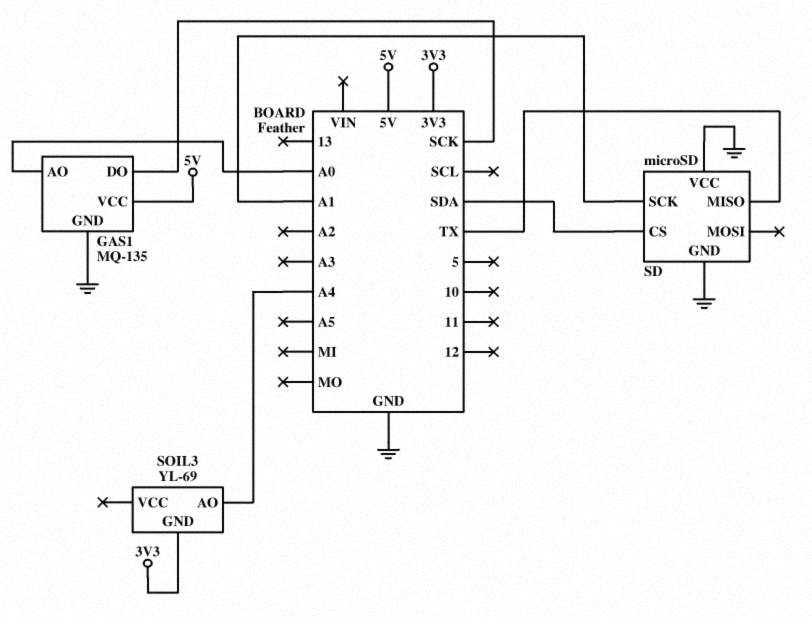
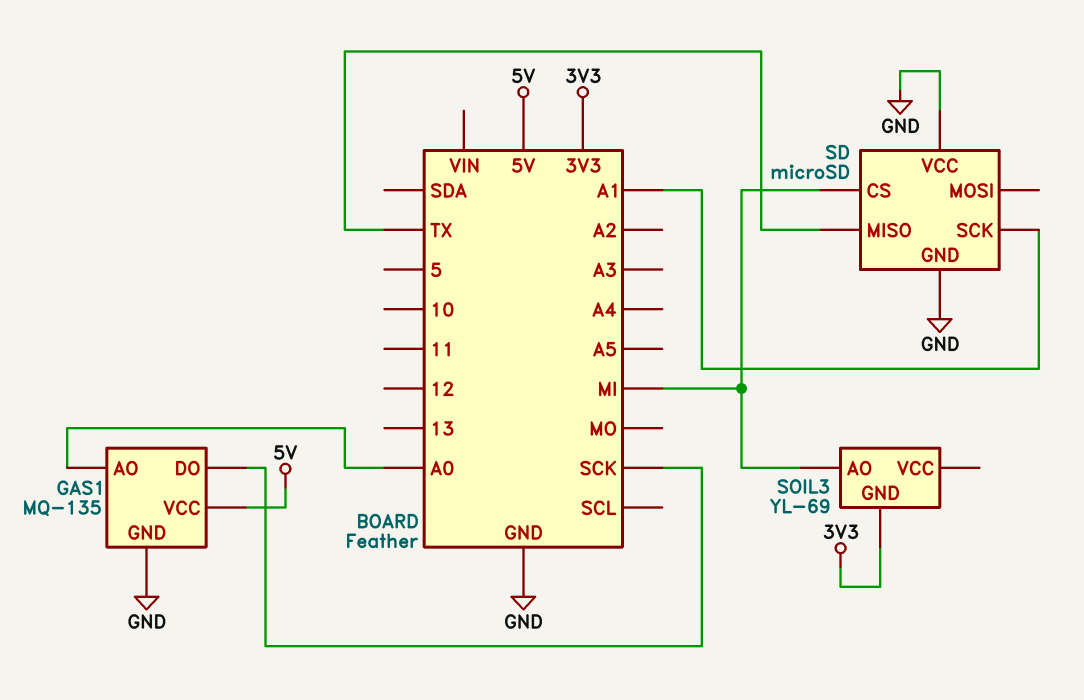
SD pin CS: SDA -> MI
SOIL3 pin AO: A4 -> MI

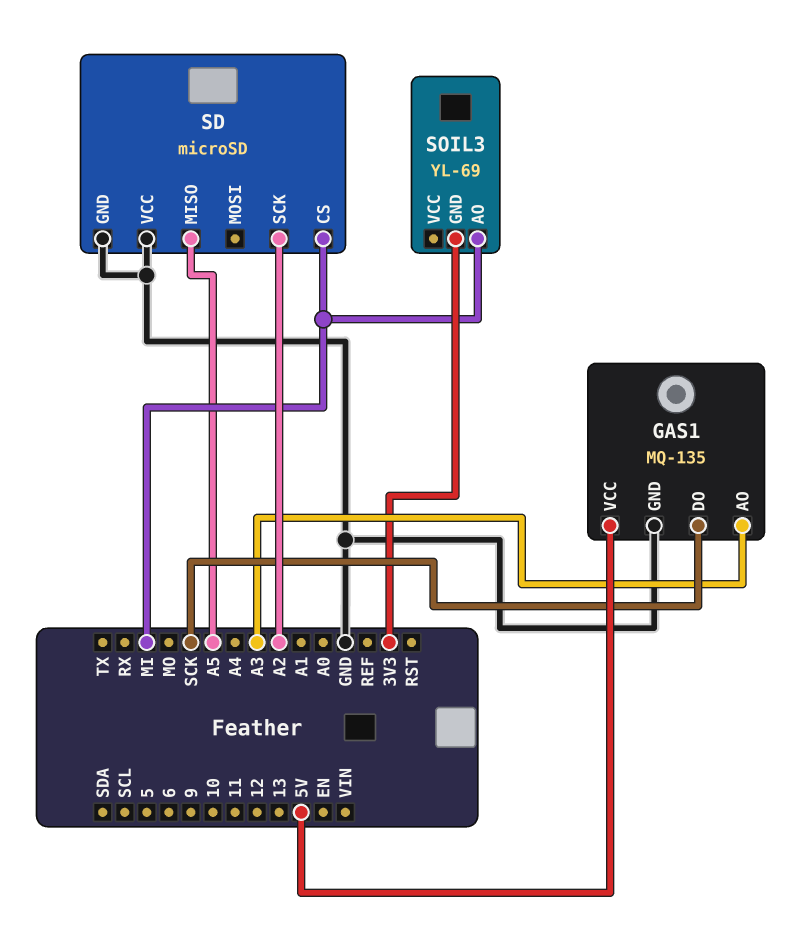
GAS1 pin AO: A0 -> A3
SD pin MISO: TX -> A5
SD pin SCK: A1 -> A2

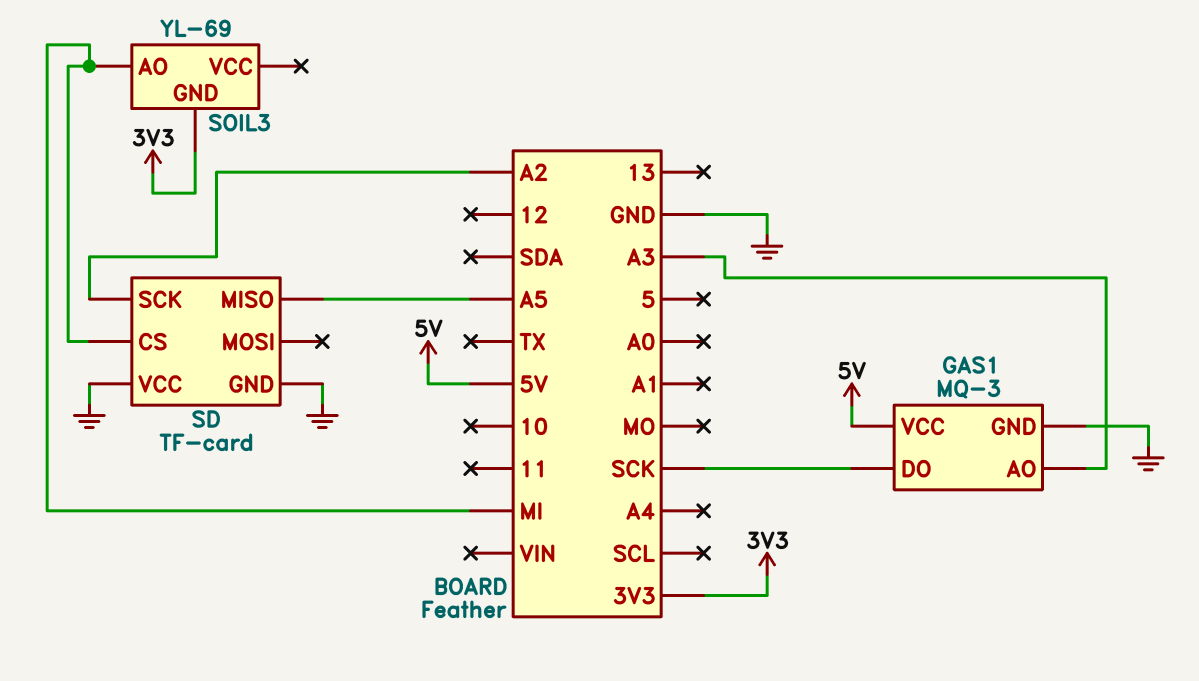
GAS1: MQ-135 -> MQ-3
SD: microSD -> TF-card

